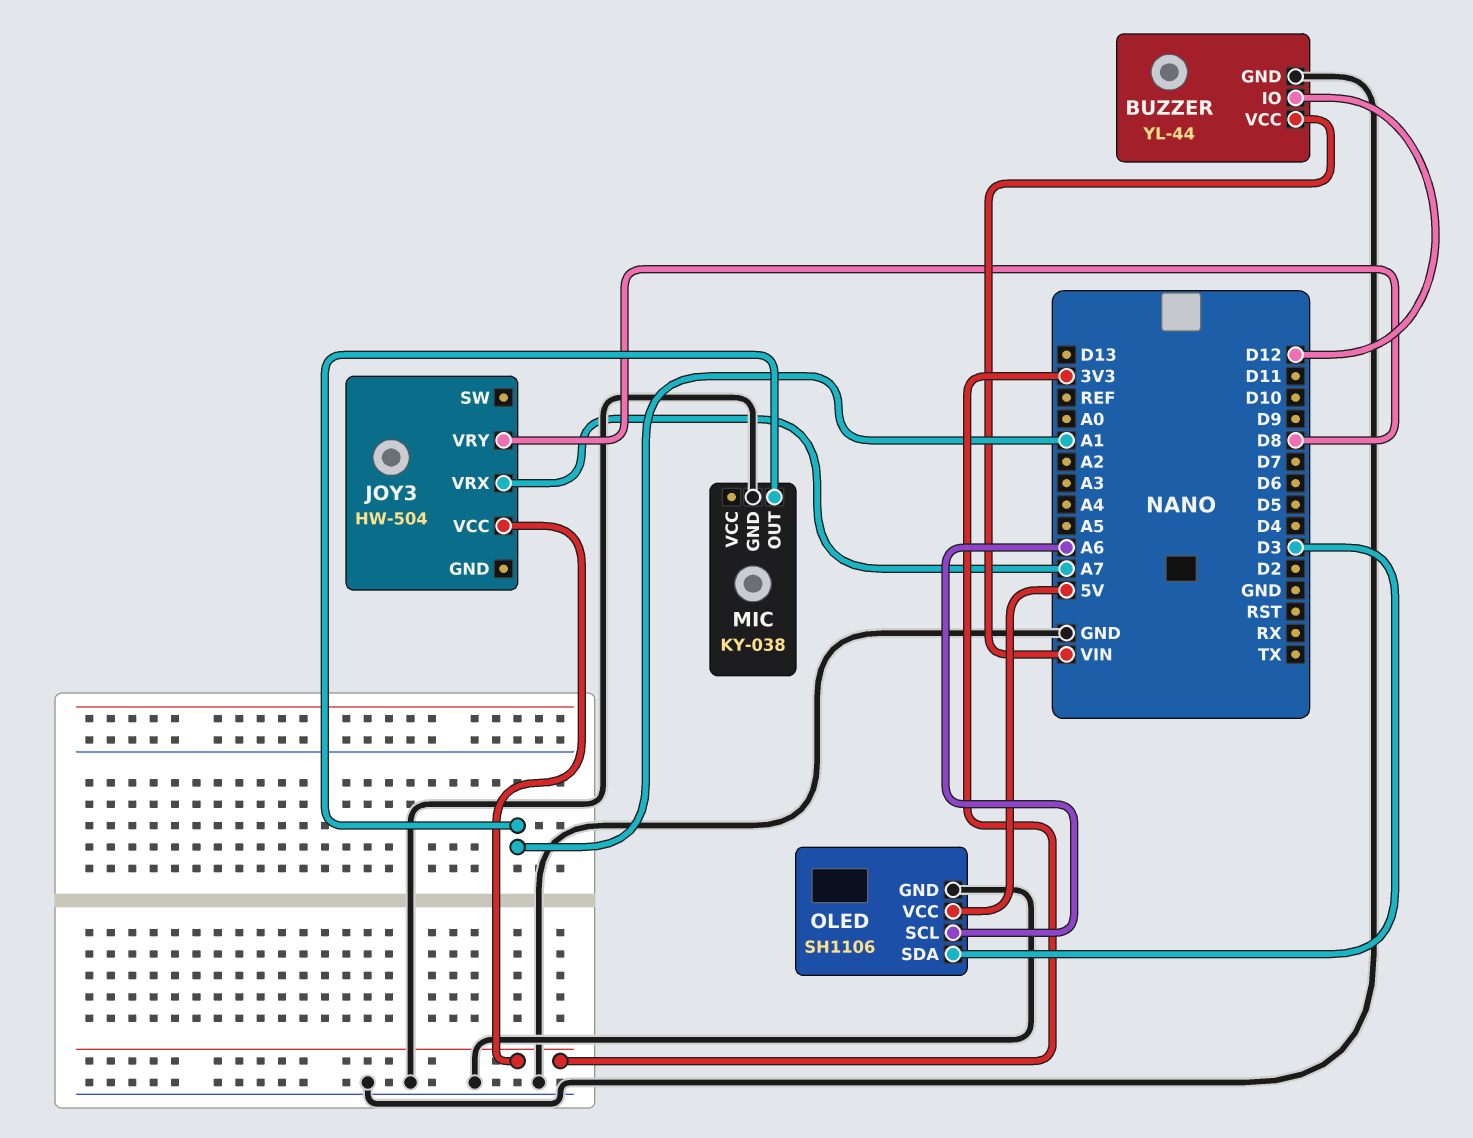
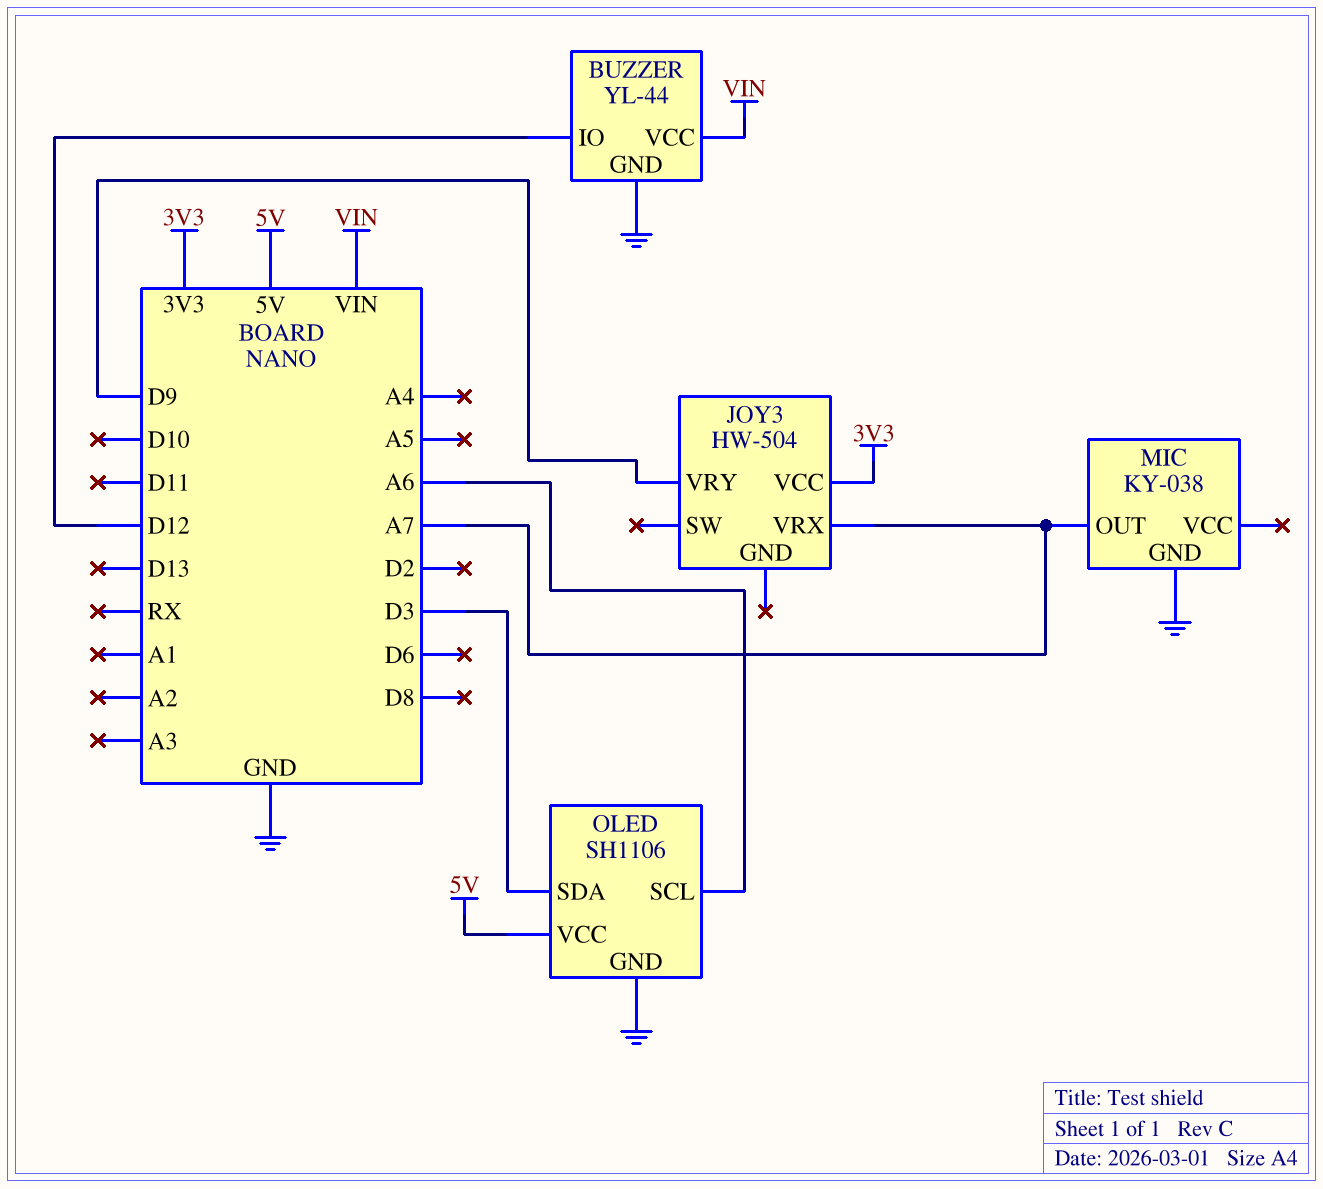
JOY3 pin VRY: D8 -> D9
MIC pin OUT: A1 -> A7

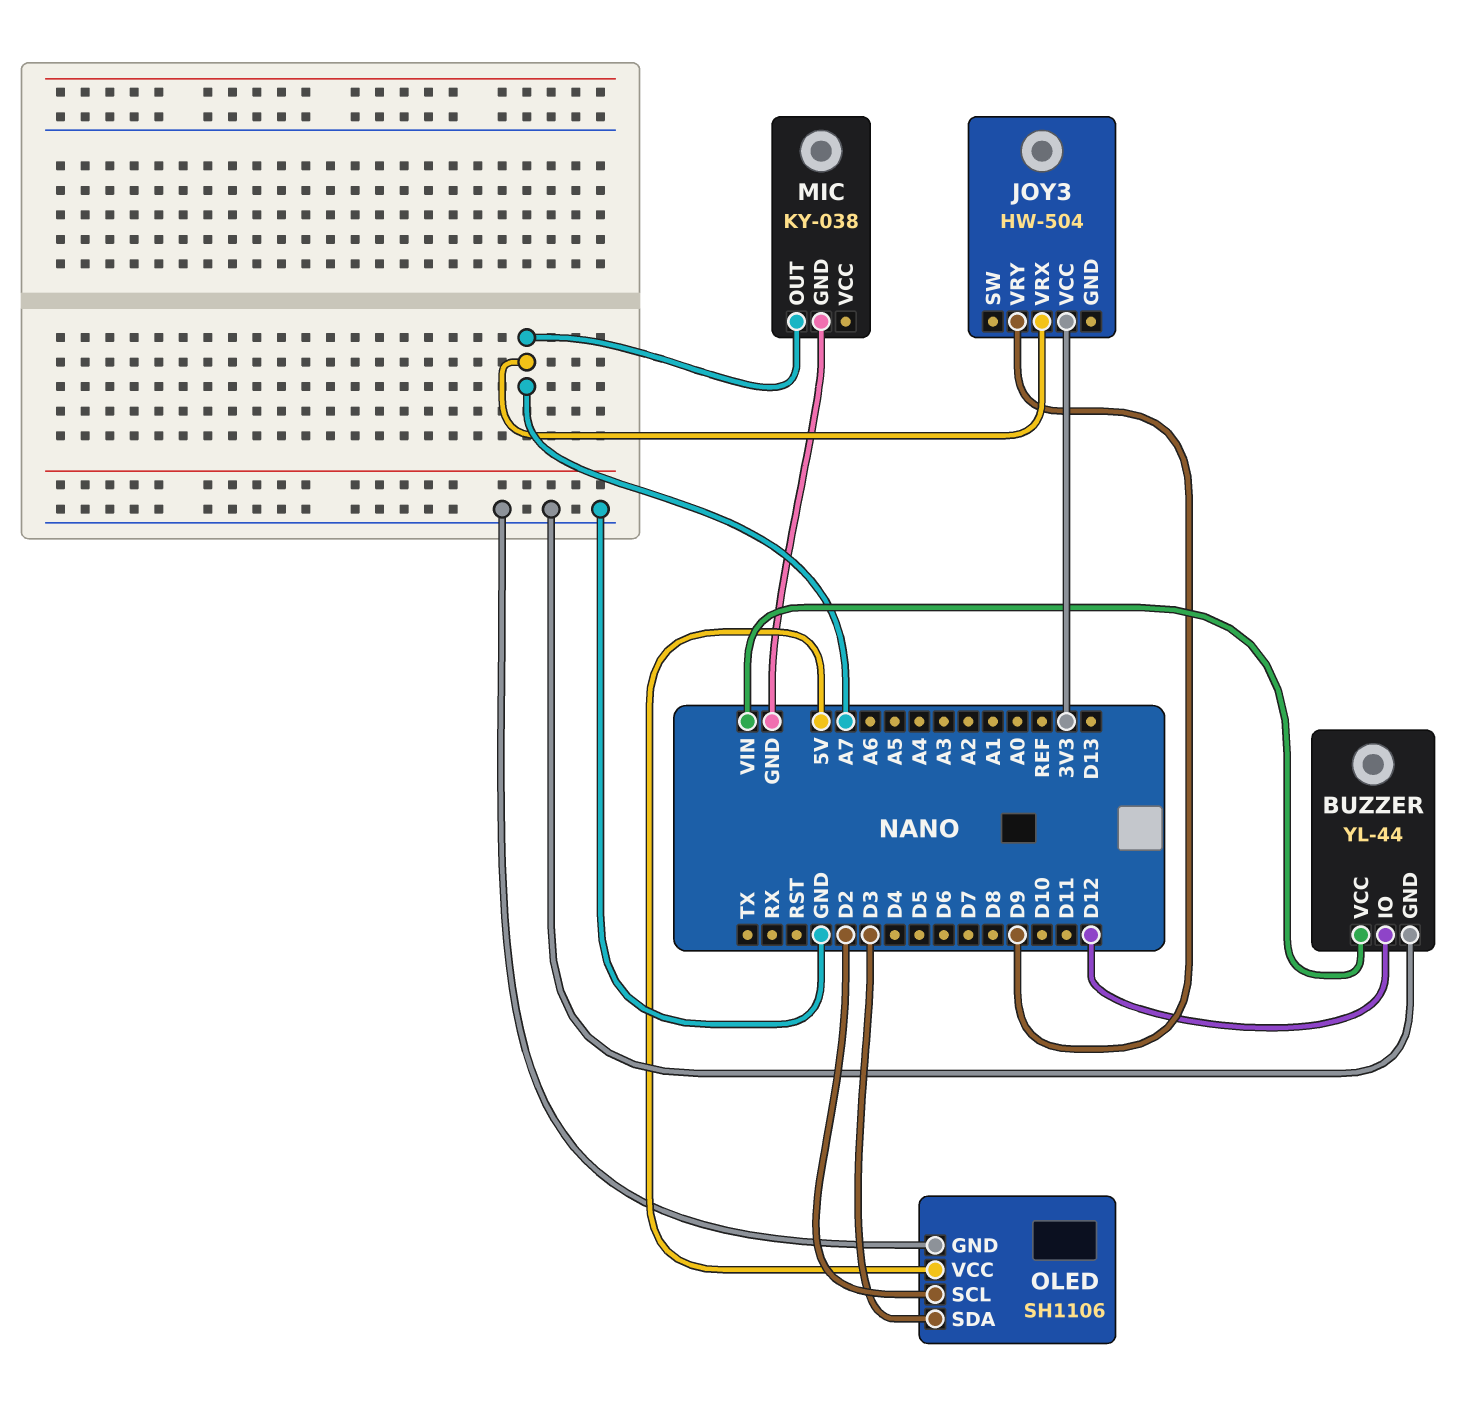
OLED pin SCL: A6 -> D2

